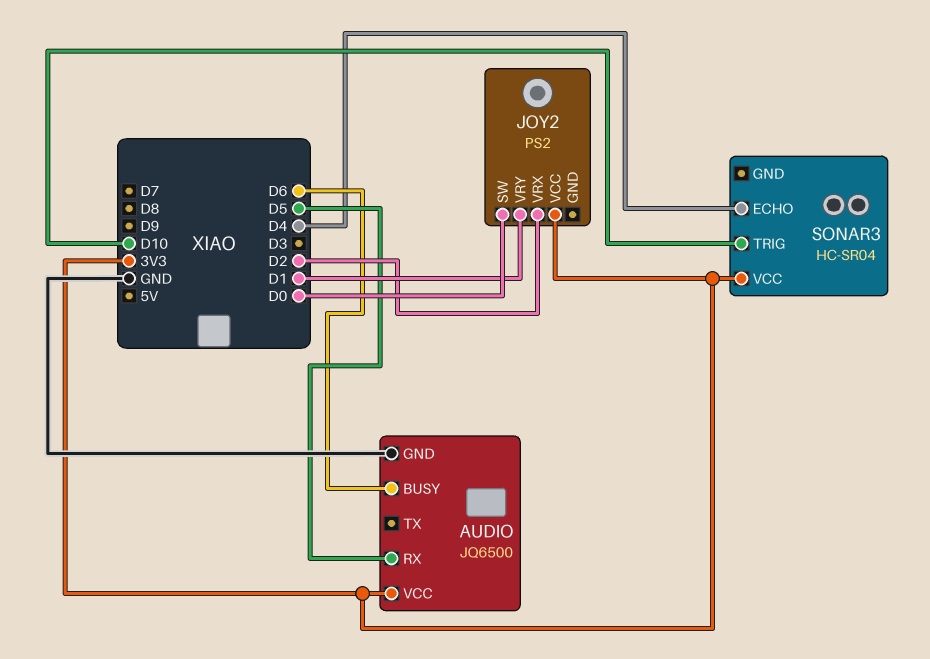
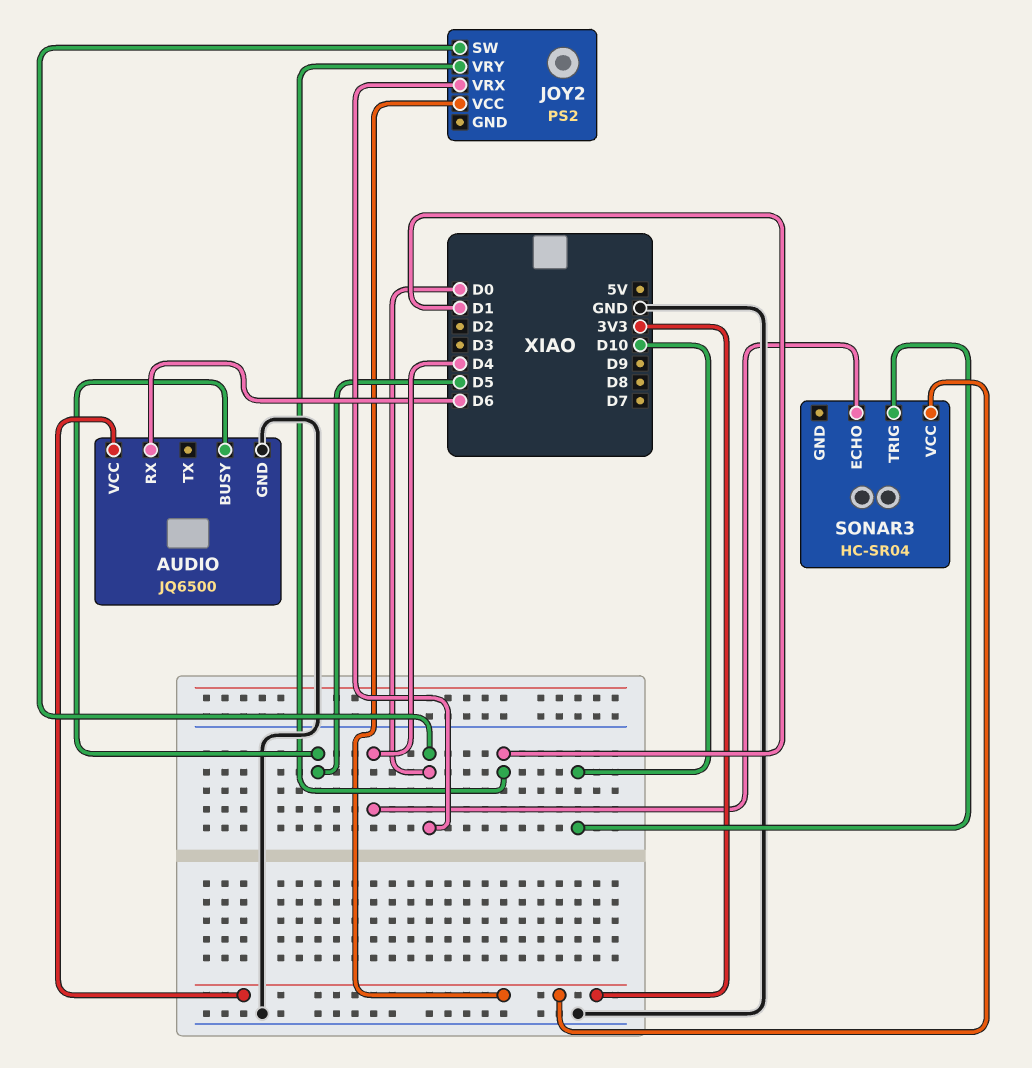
AUDIO pin BUSY: D6 -> D5
AUDIO pin RX: D5 -> D6
JOY2 pin VRX: D2 -> D0

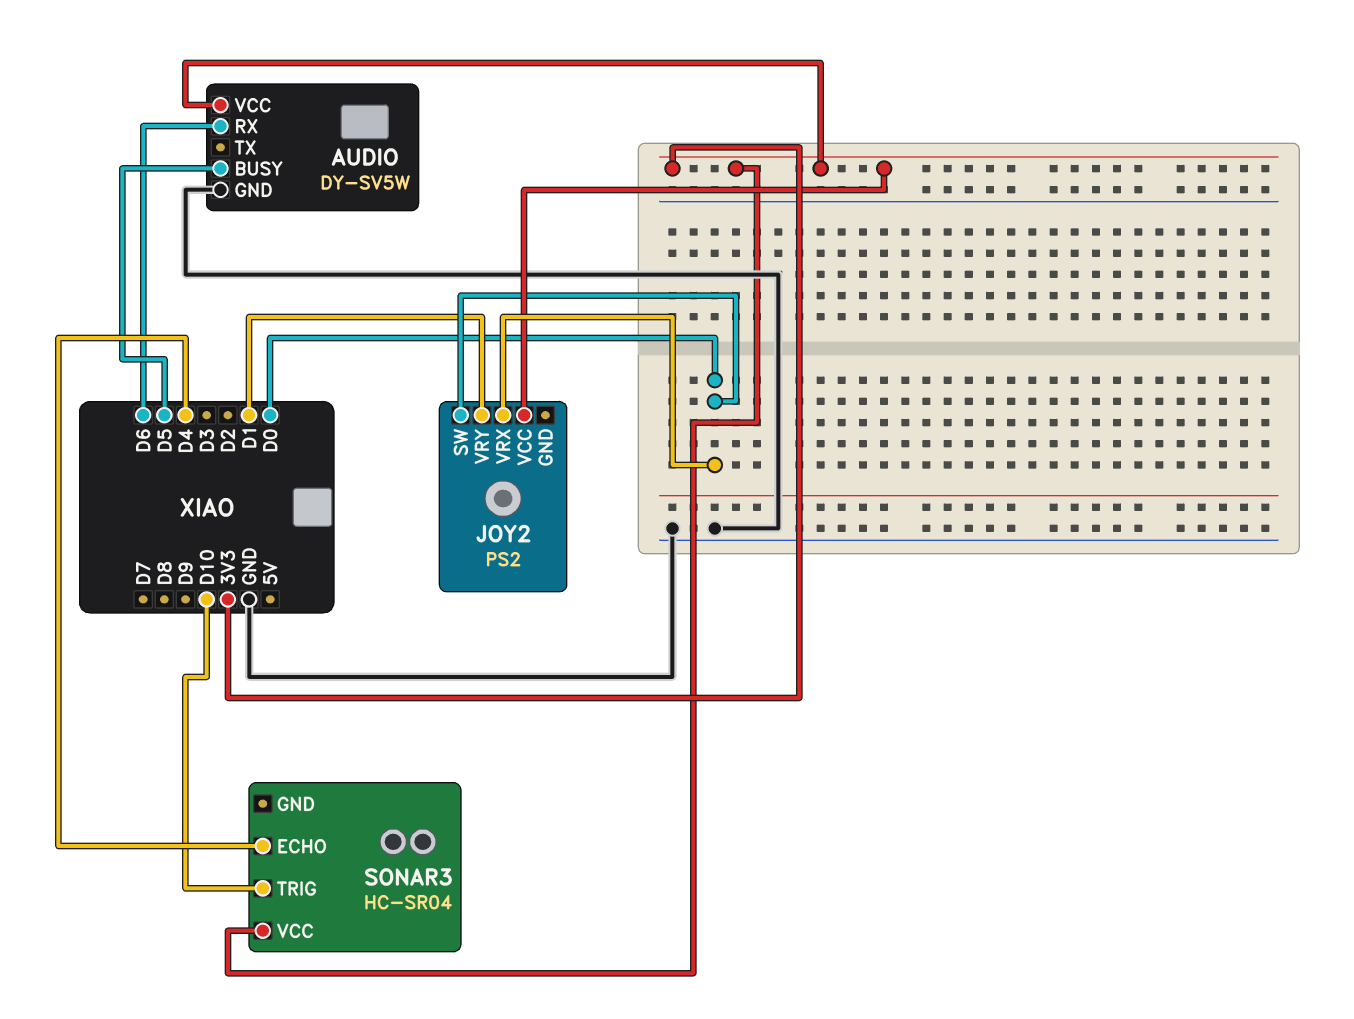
AUDIO: JQ6500 -> DY-SV5W

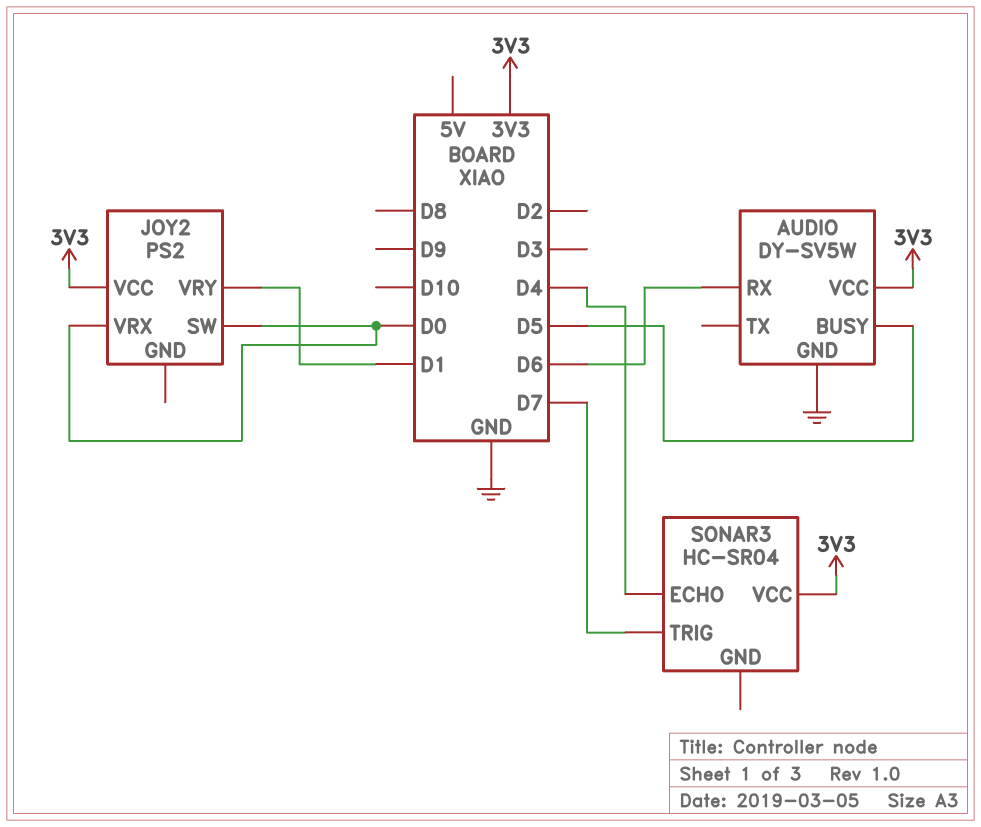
SONAR3 pin TRIG: D10 -> D7

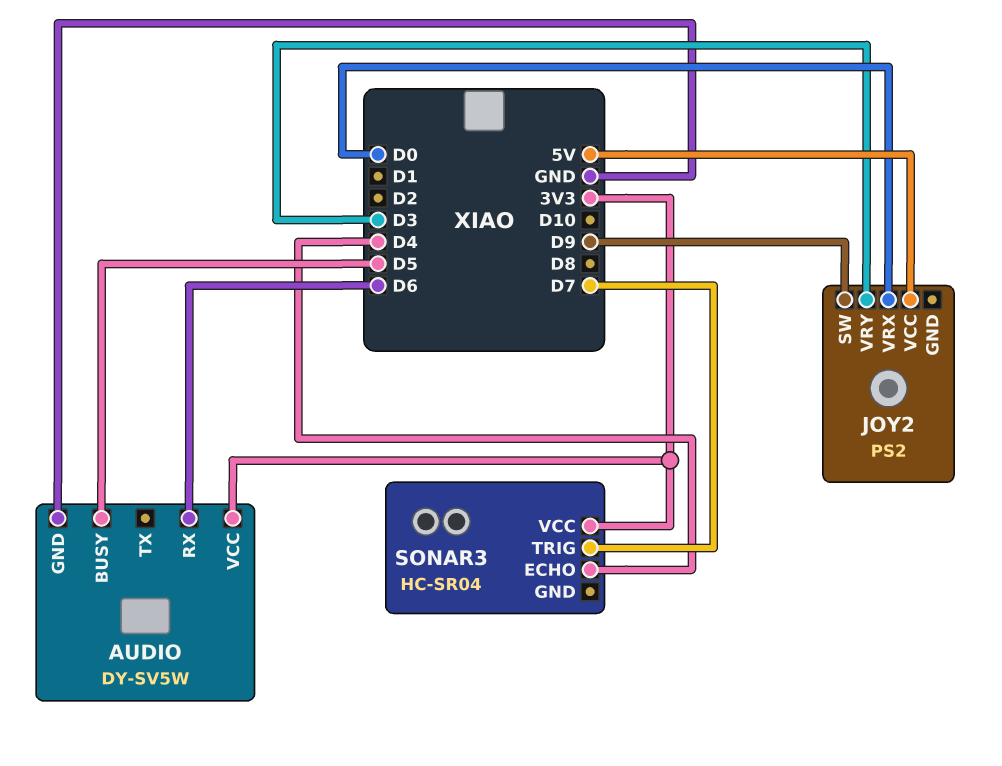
JOY2 pin SW: D0 -> D9
JOY2 pin VCC: 3V3 -> 5V
JOY2 pin VRY: D1 -> D3

